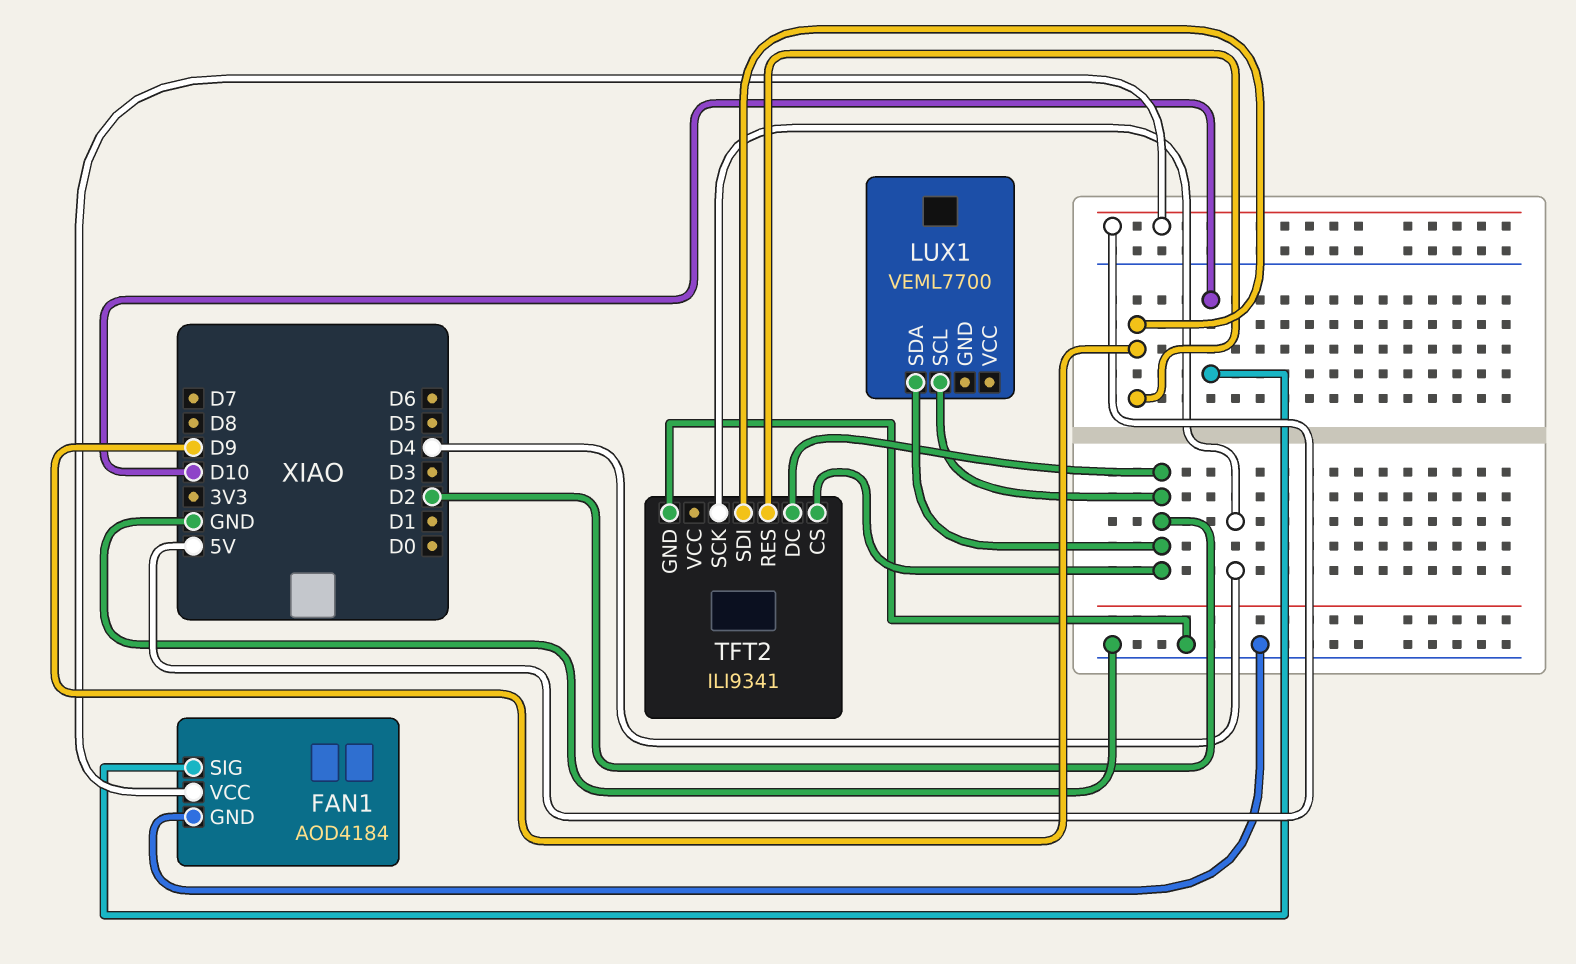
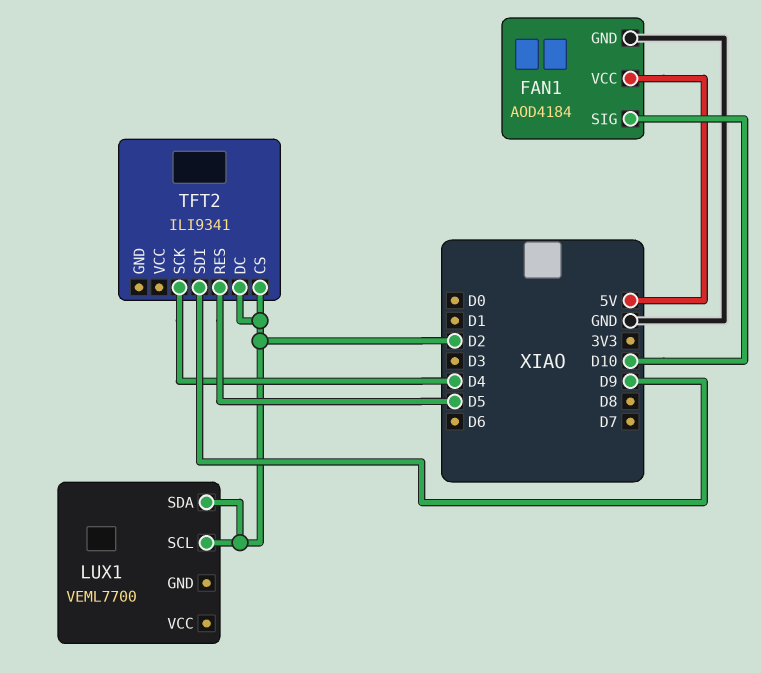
TFT2 pin GND: GND -> none
TFT2 pin RES: D9 -> D5

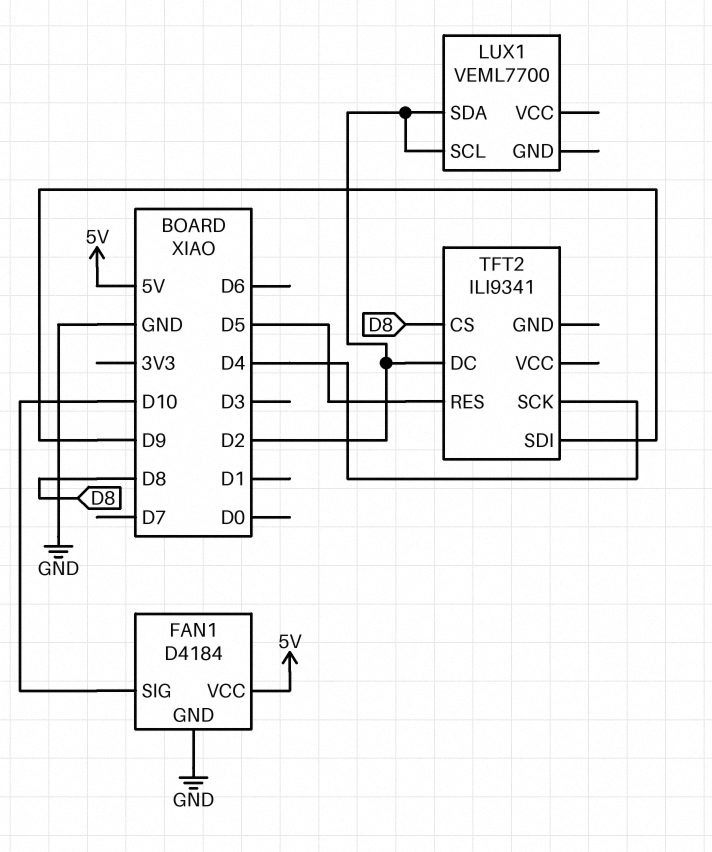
FAN1: AOD4184 -> D4184
TFT2 pin CS: D2 -> D8

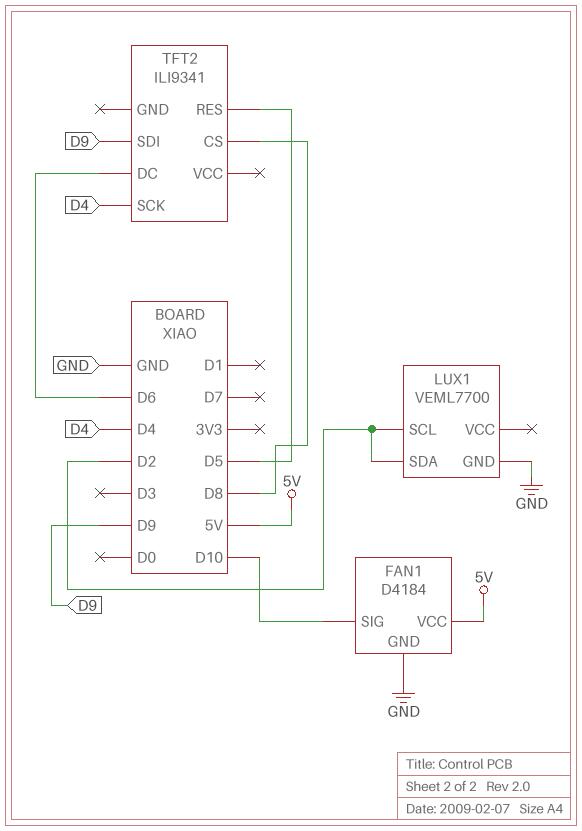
LUX1 pin GND: none -> GND
TFT2 pin DC: D2 -> D6

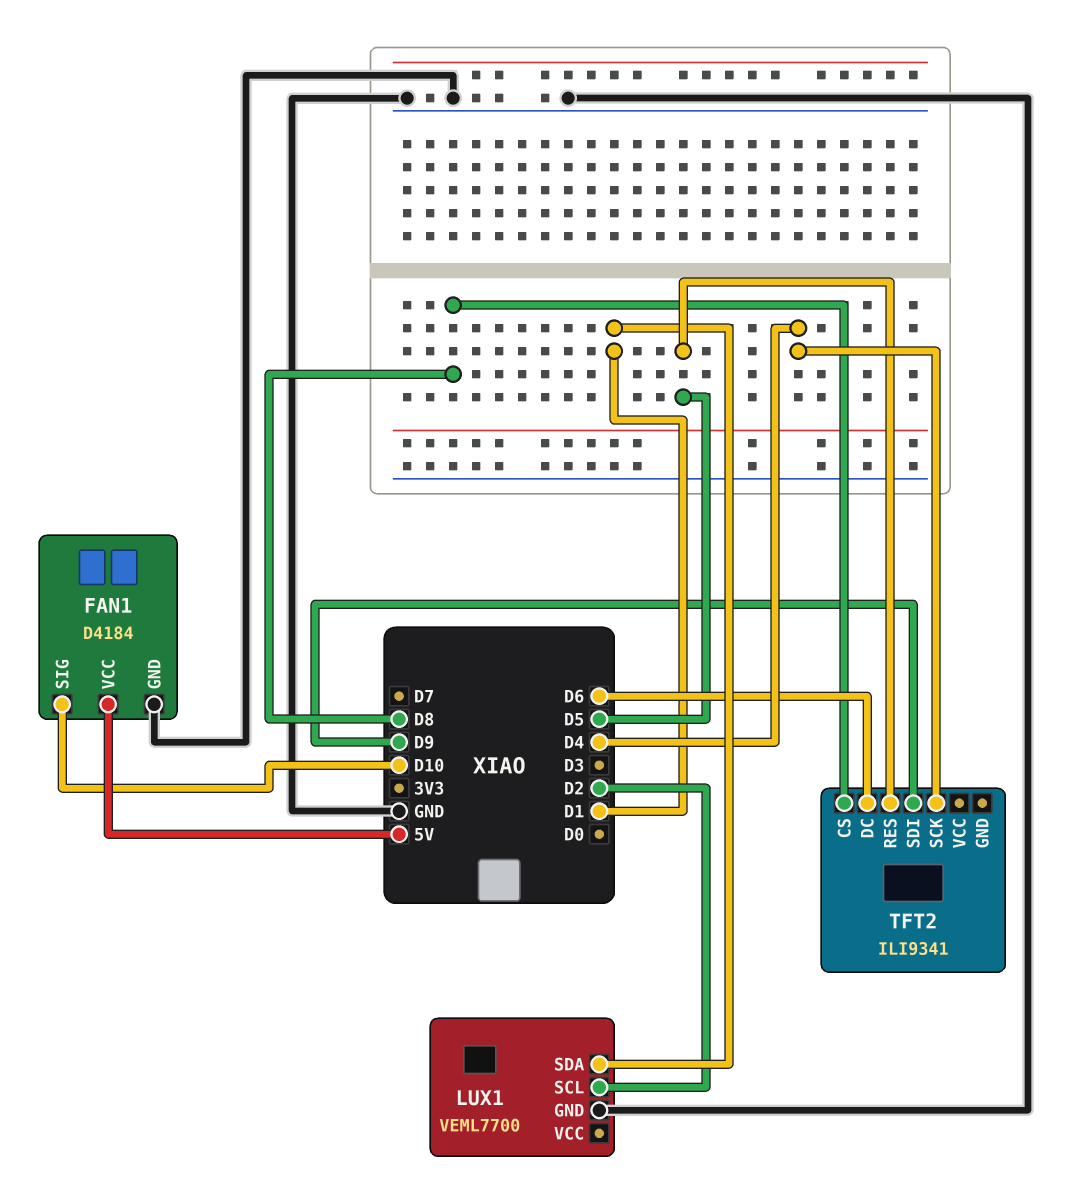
LUX1 pin SDA: D2 -> D1

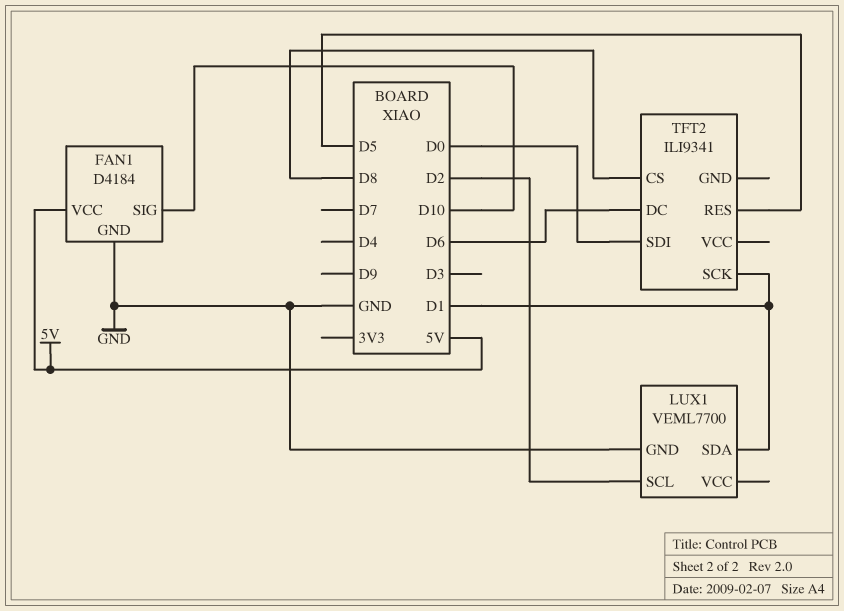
TFT2 pin SCK: D4 -> D1
TFT2 pin SDI: D9 -> D0

